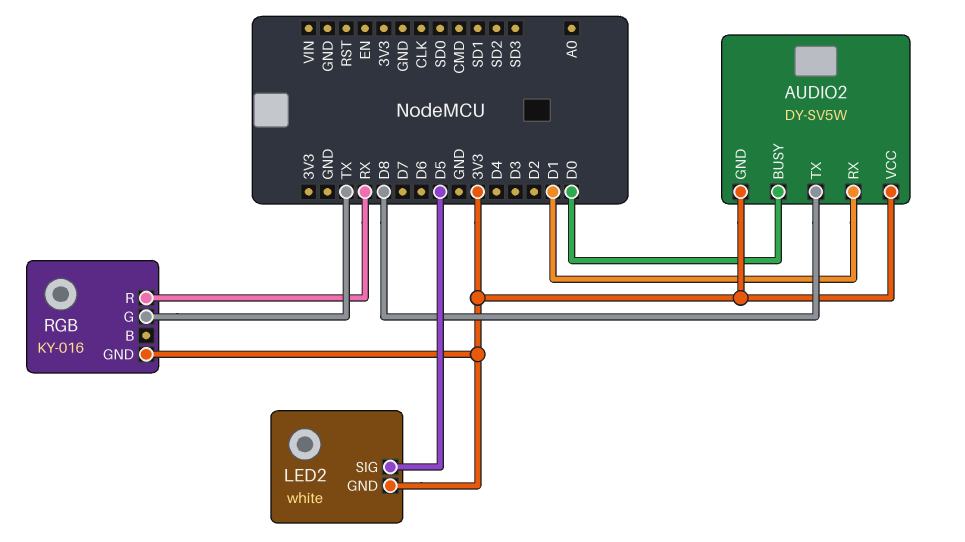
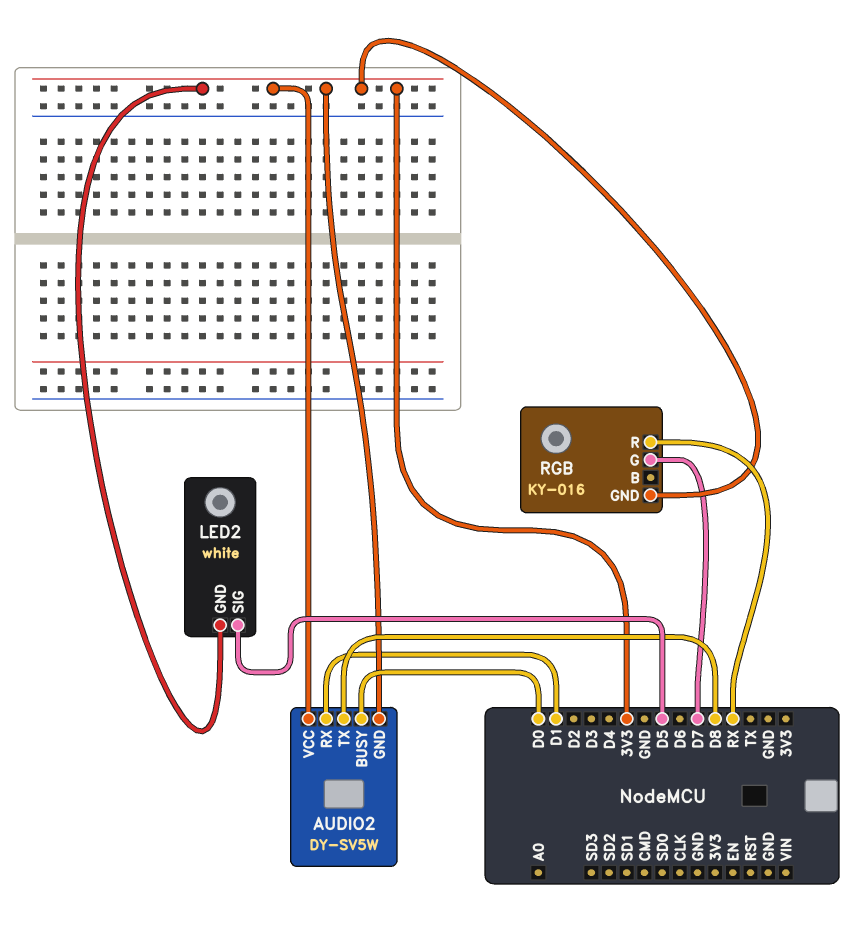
RGB pin G: TX -> D7

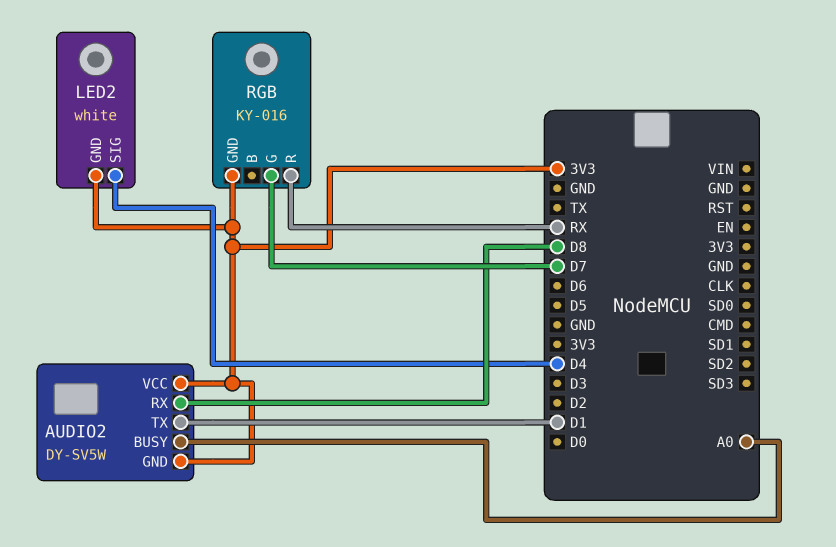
AUDIO2 pin BUSY: D0 -> A0
AUDIO2 pin RX: D1 -> D8
AUDIO2 pin TX: D8 -> D1
LED2 pin SIG: D5 -> D4

